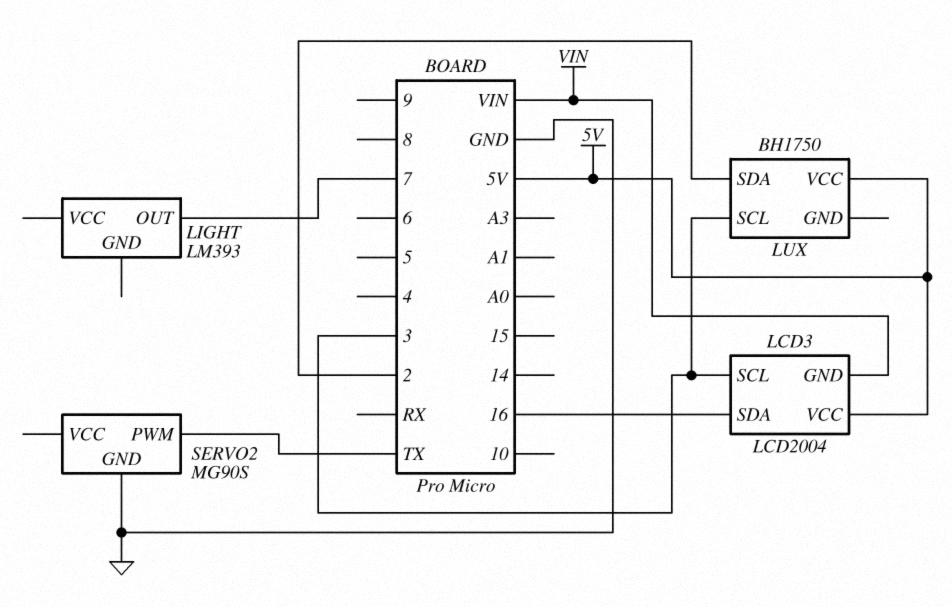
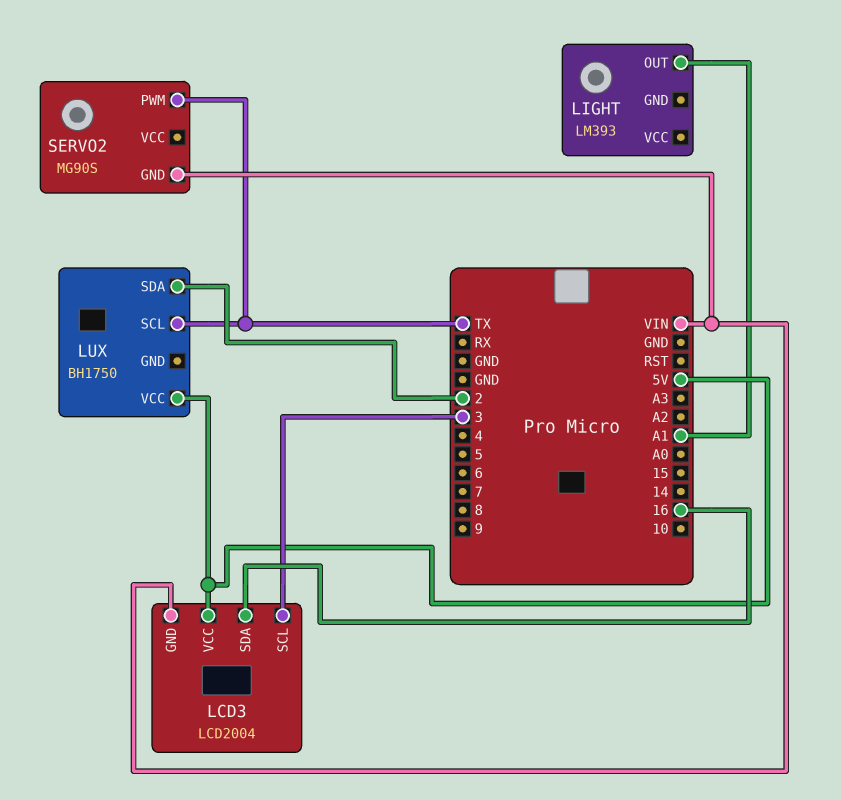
LIGHT pin OUT: 7 -> A1
LUX pin SCL: 3 -> TX
SERVO2 pin GND: GND -> VIN

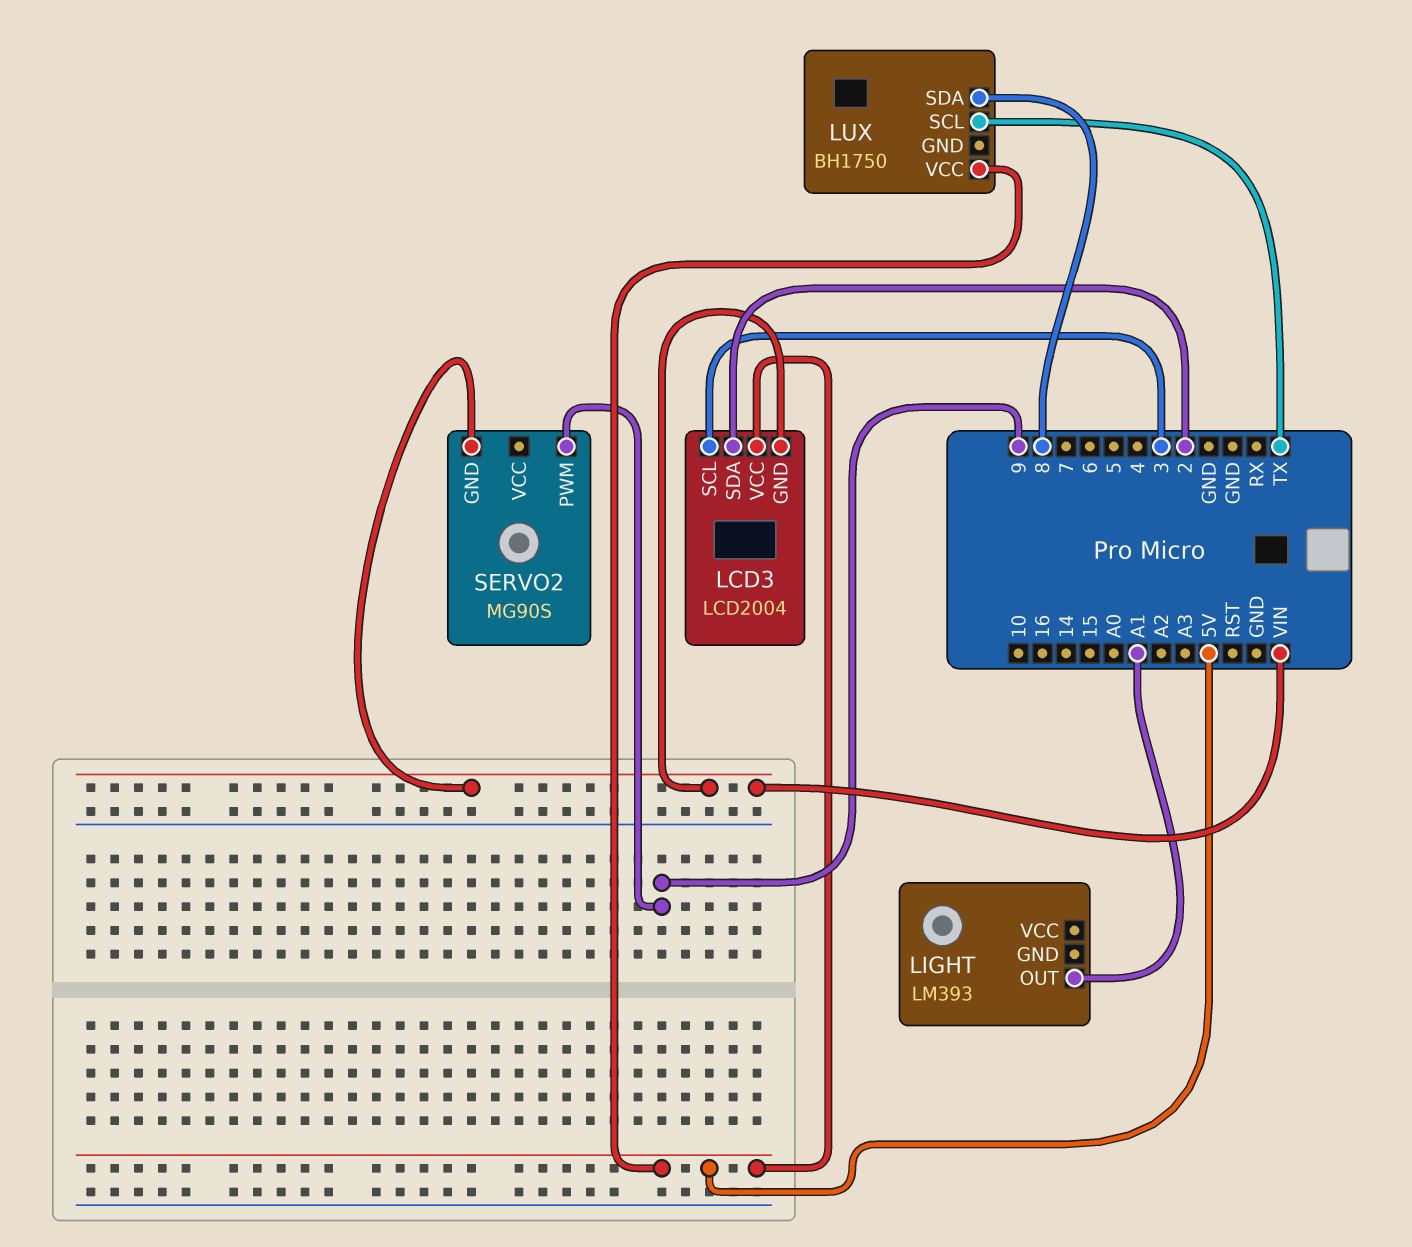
LCD3 pin SDA: 16 -> 2
LUX pin SDA: 2 -> 8
SERVO2 pin PWM: TX -> 9

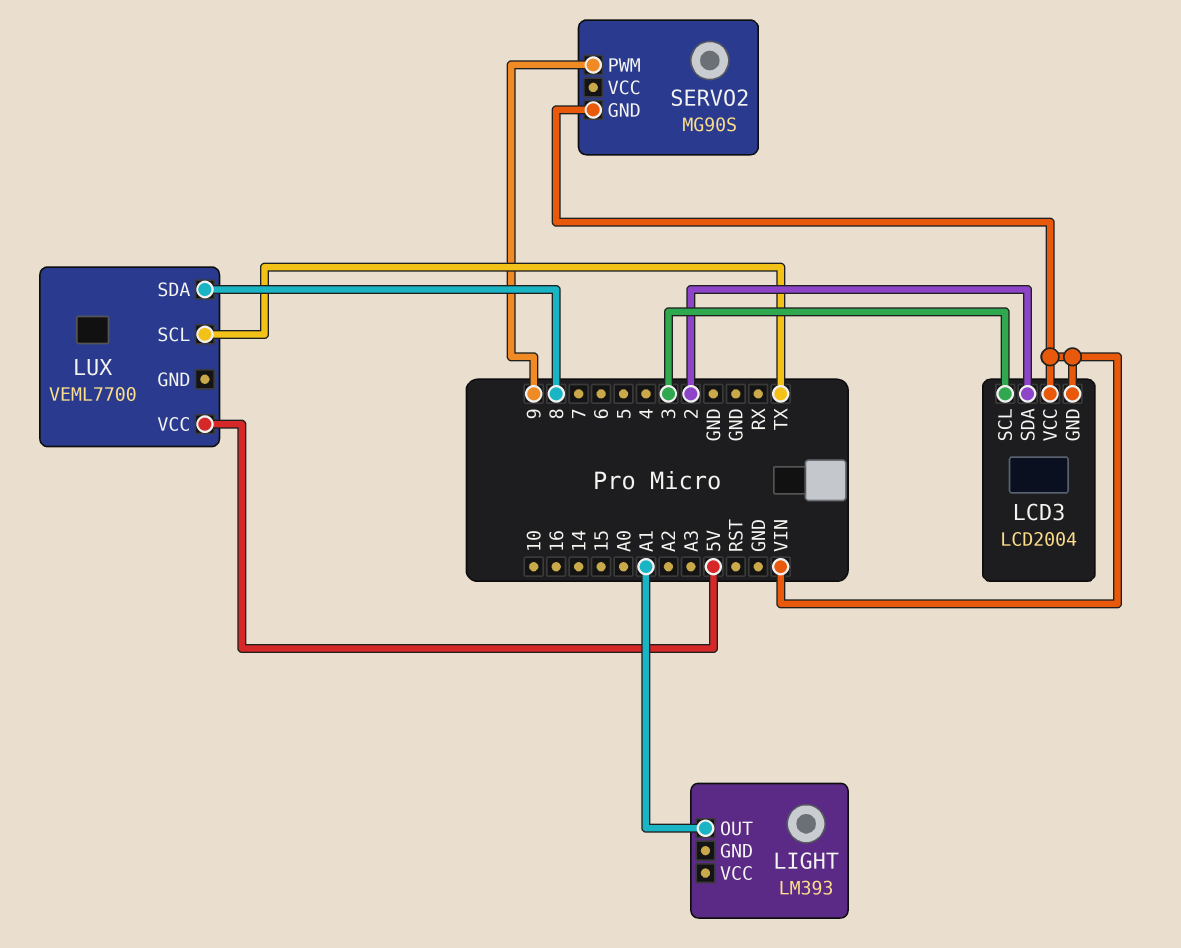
LCD3 pin VCC: 5V -> VIN
LUX: BH1750 -> VEML7700

